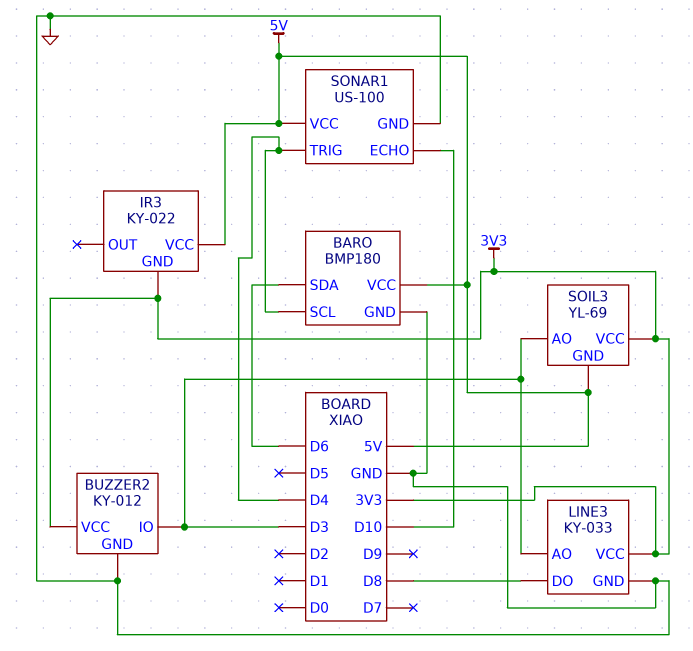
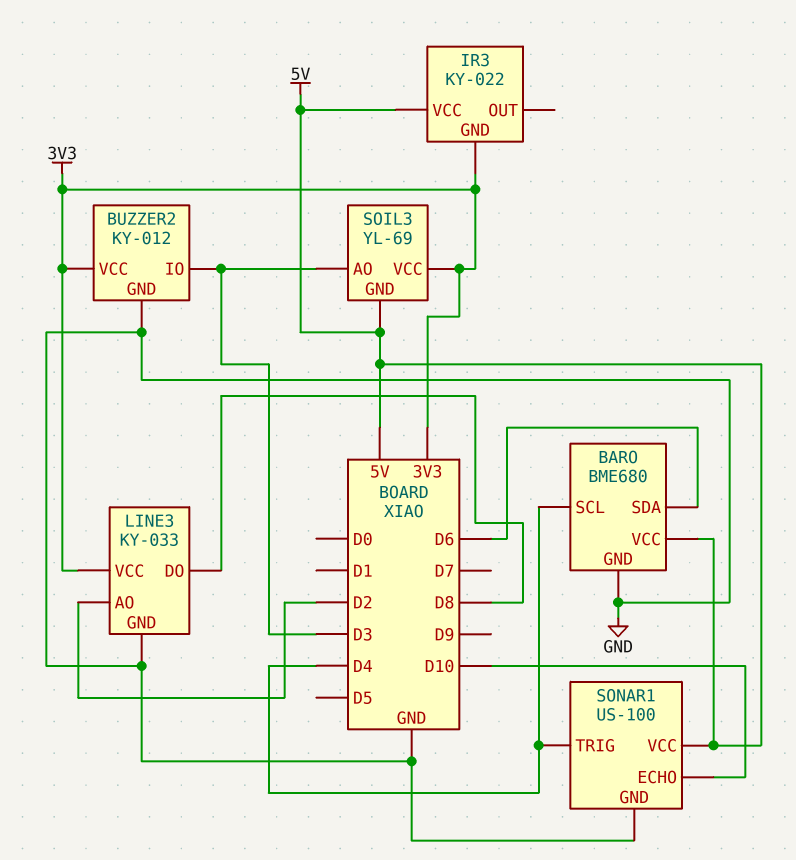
BARO: BMP180 -> BME680
LINE3 pin AO: D3 -> D2

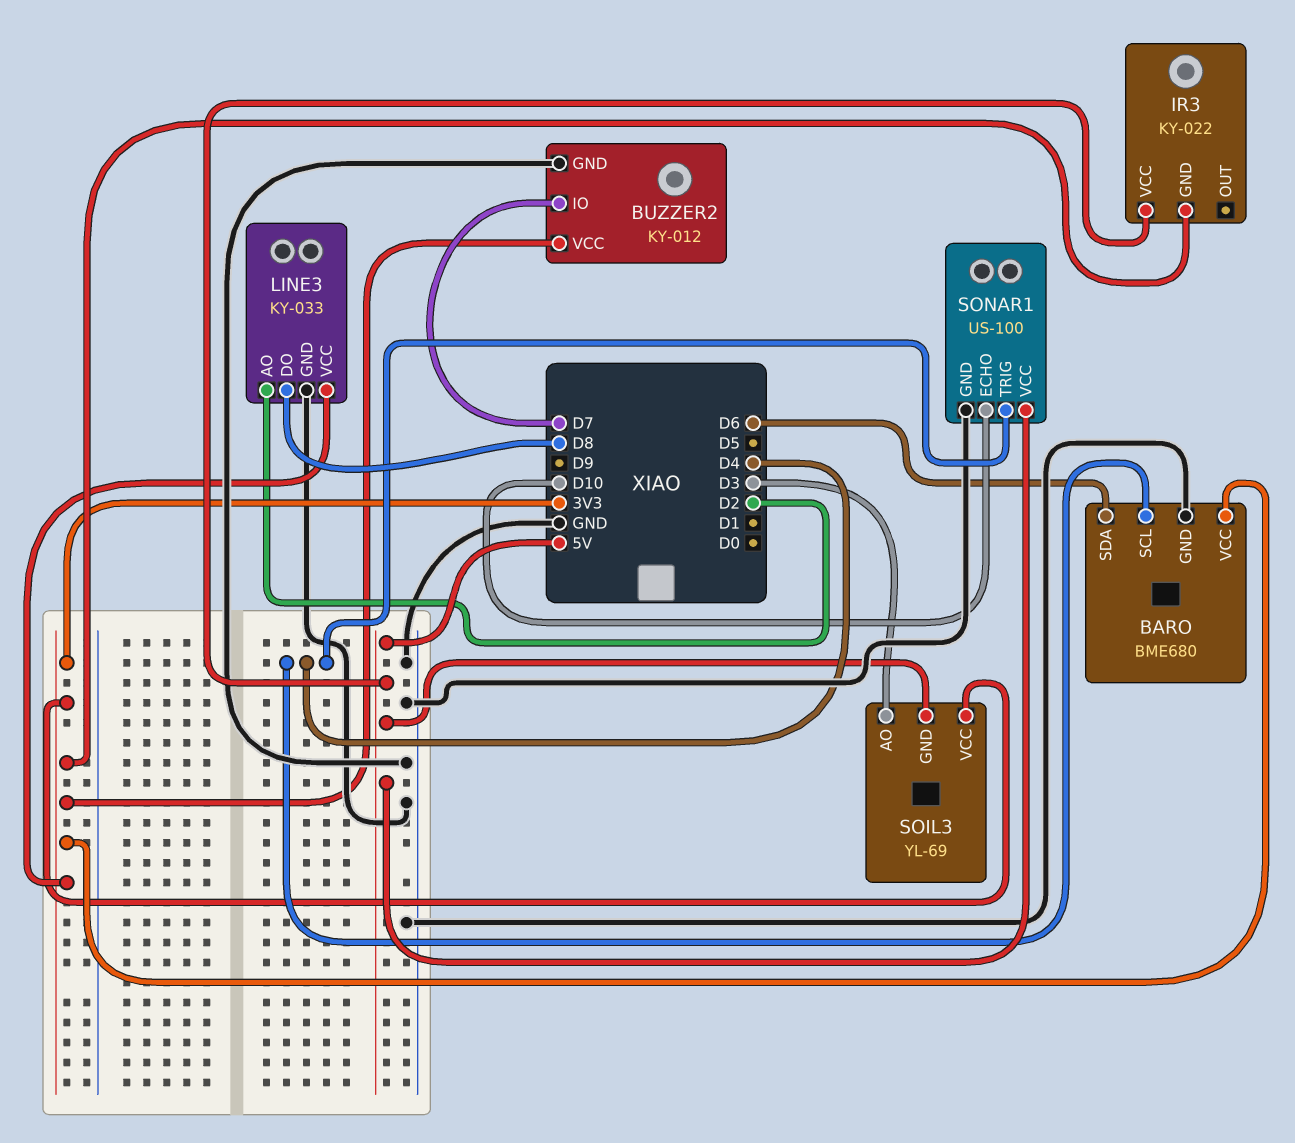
BARO pin VCC: 5V -> 3V3
BUZZER2 pin IO: D3 -> D7

